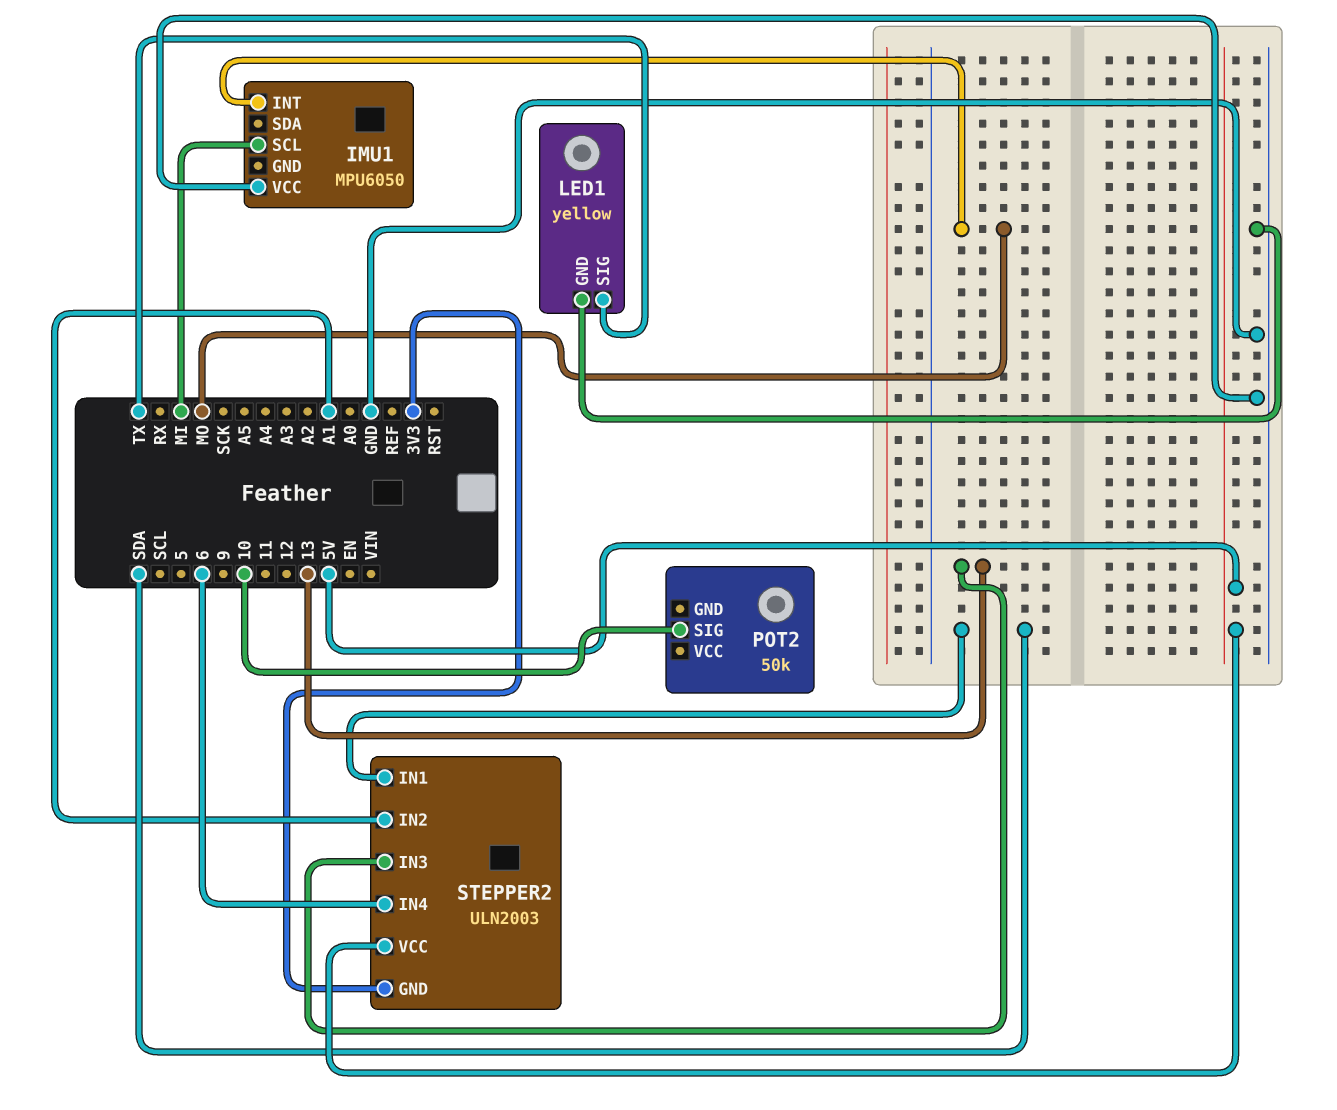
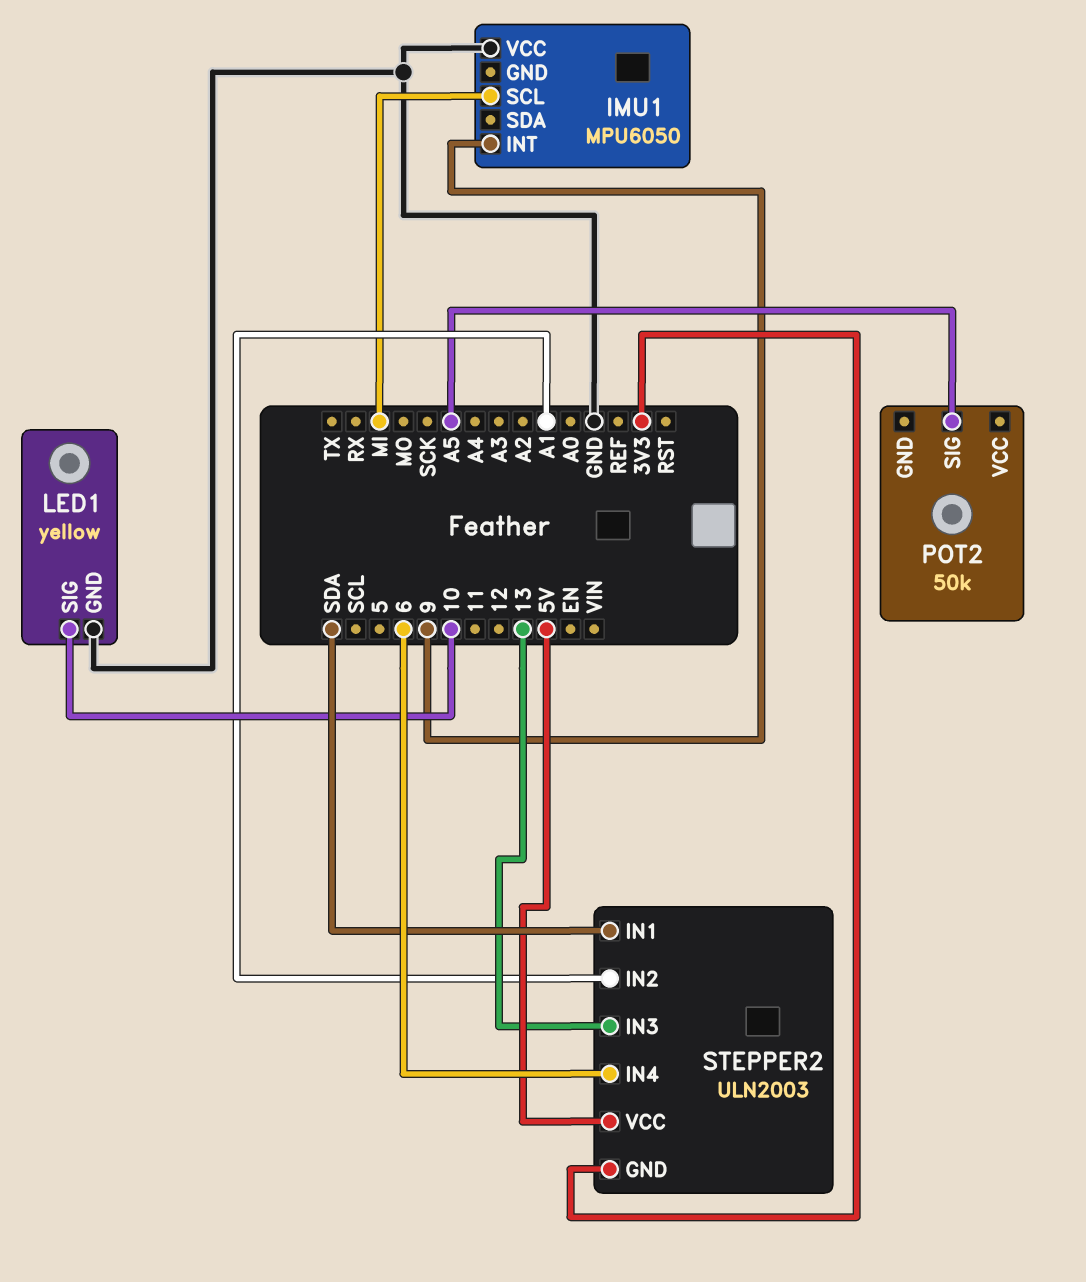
IMU1 pin INT: MO -> 9
LED1 pin SIG: TX -> 10
POT2 pin SIG: 10 -> A5

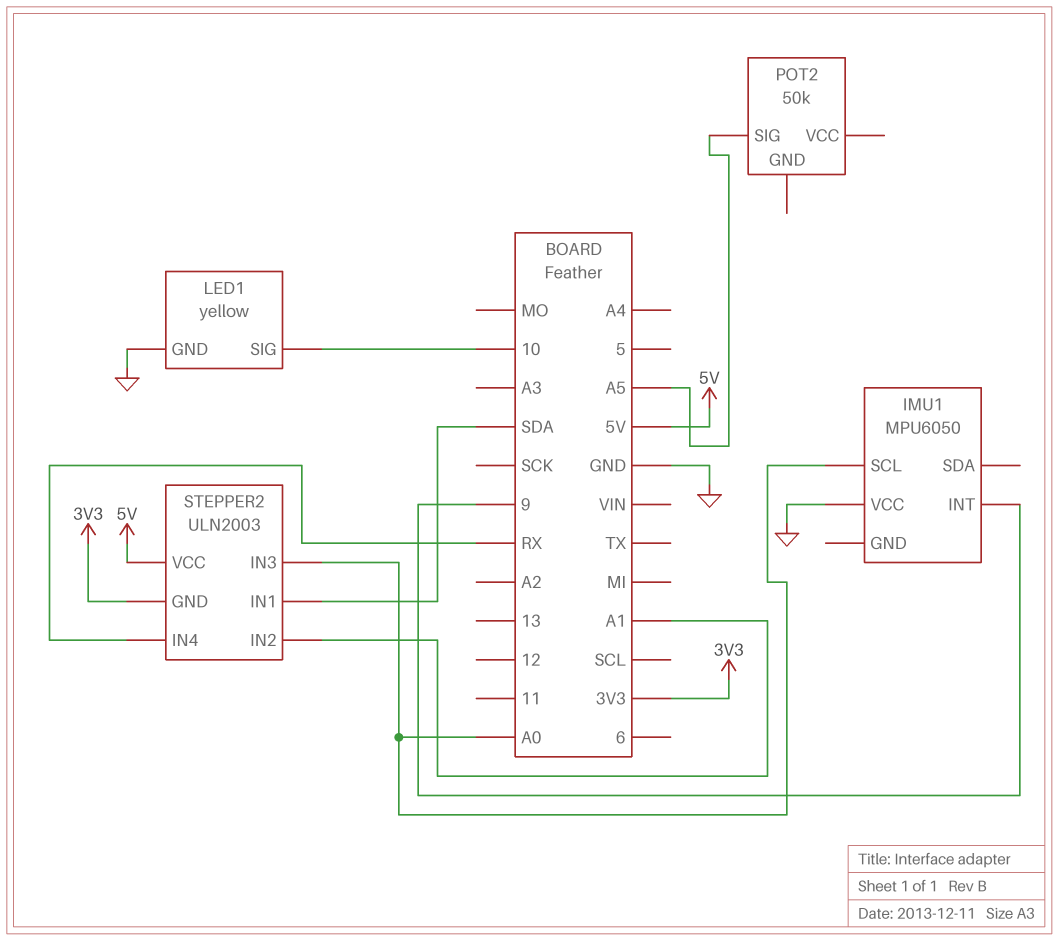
IMU1 pin SCL: MI -> A0
STEPPER2 pin IN3: 13 -> A0
STEPPER2 pin IN4: 6 -> RX

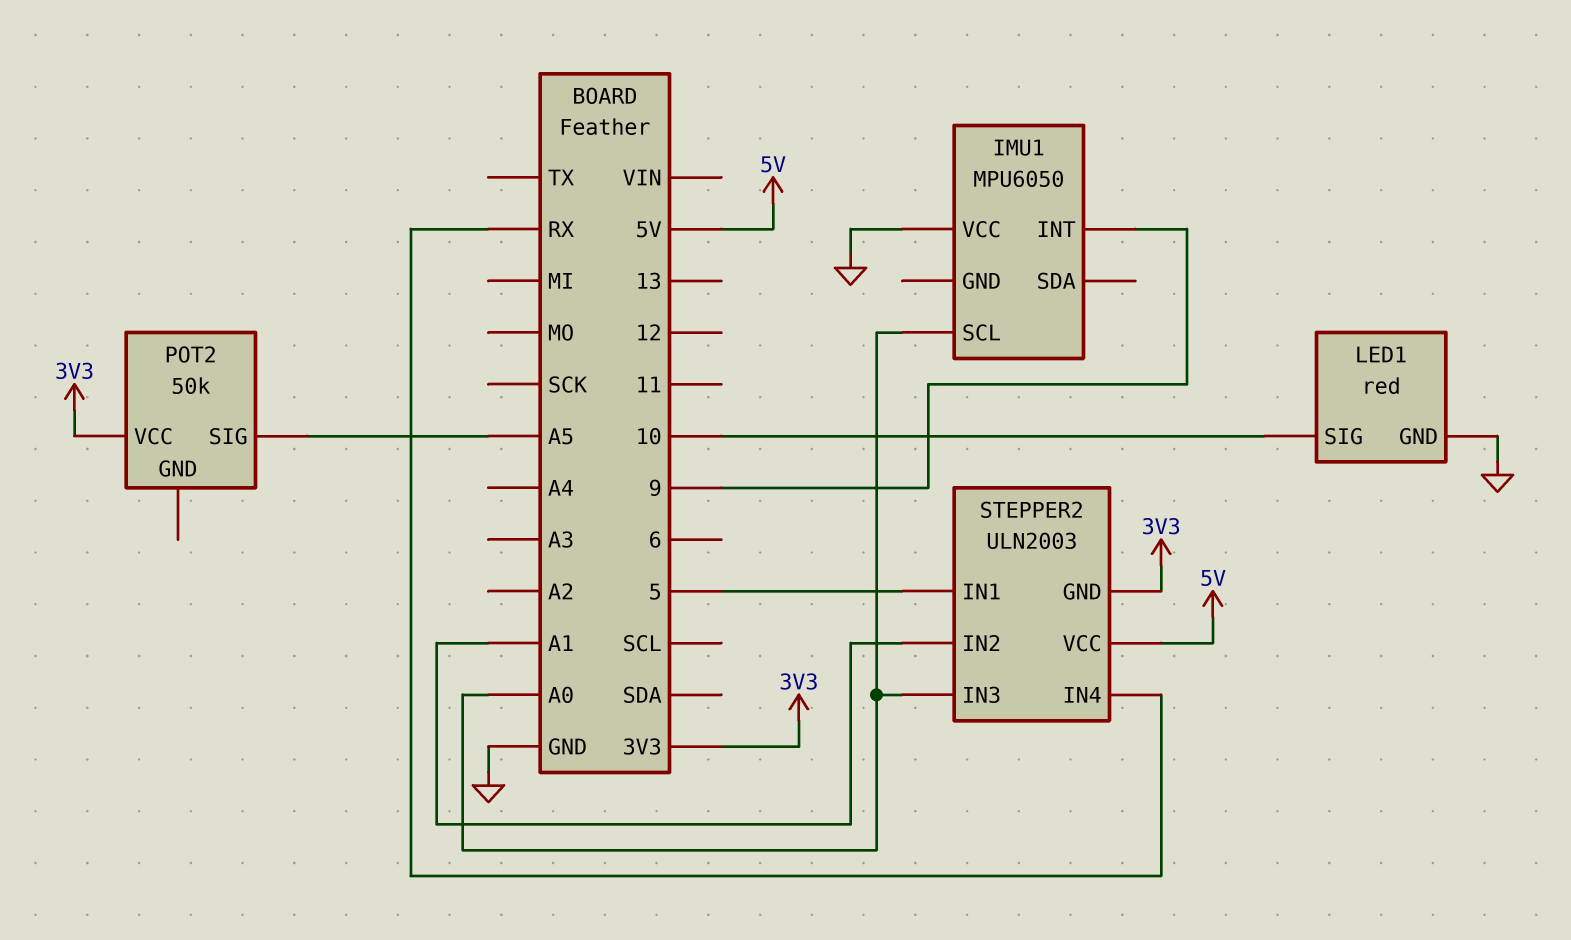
LED1: yellow -> red
POT2 pin VCC: none -> 3V3
STEPPER2 pin IN1: SDA -> 5

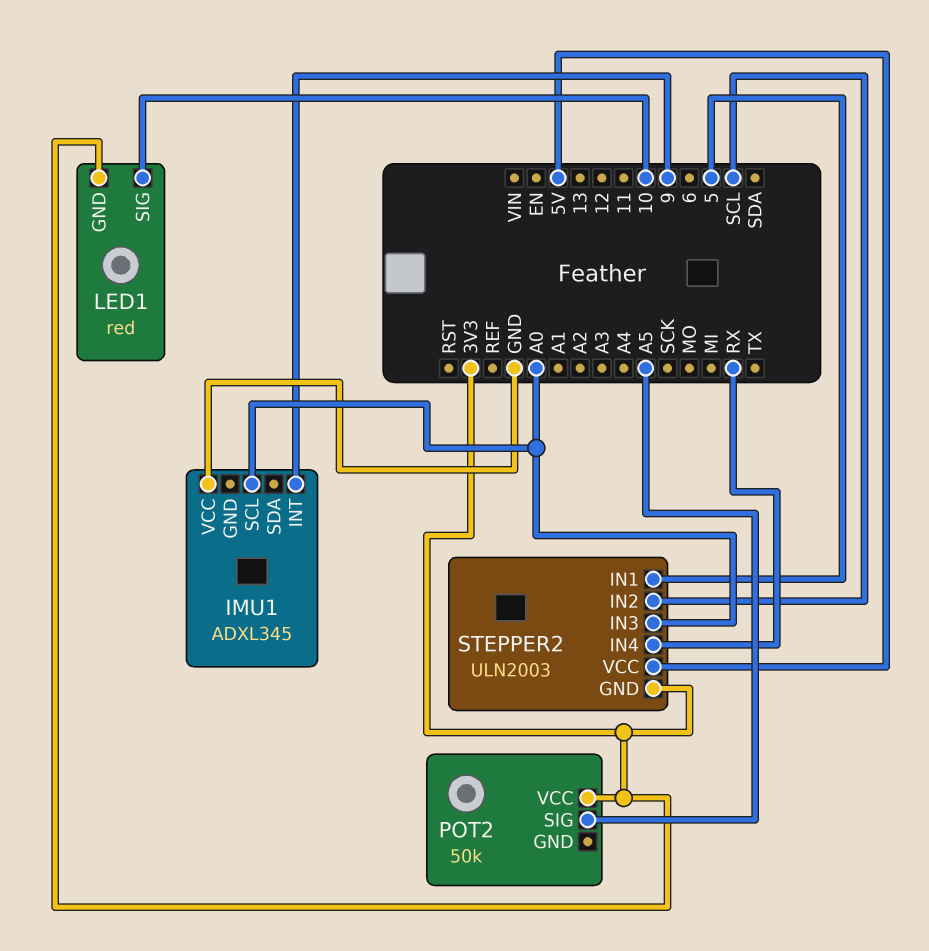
IMU1: MPU6050 -> ADXL345
LED1 pin GND: GND -> 3V3
STEPPER2 pin IN2: A1 -> SCL

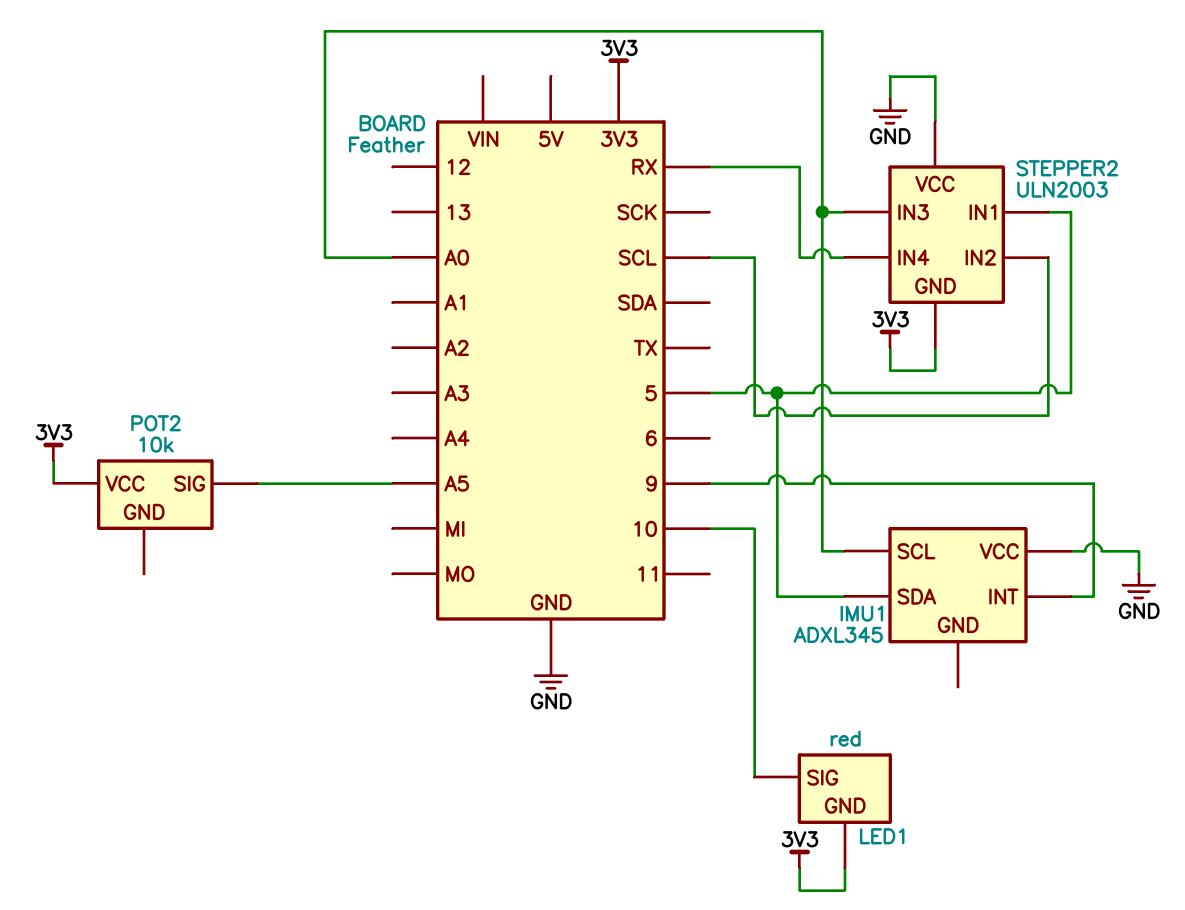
IMU1 pin SDA: none -> 5
POT2: 50k -> 10k
STEPPER2 pin VCC: 5V -> GND

